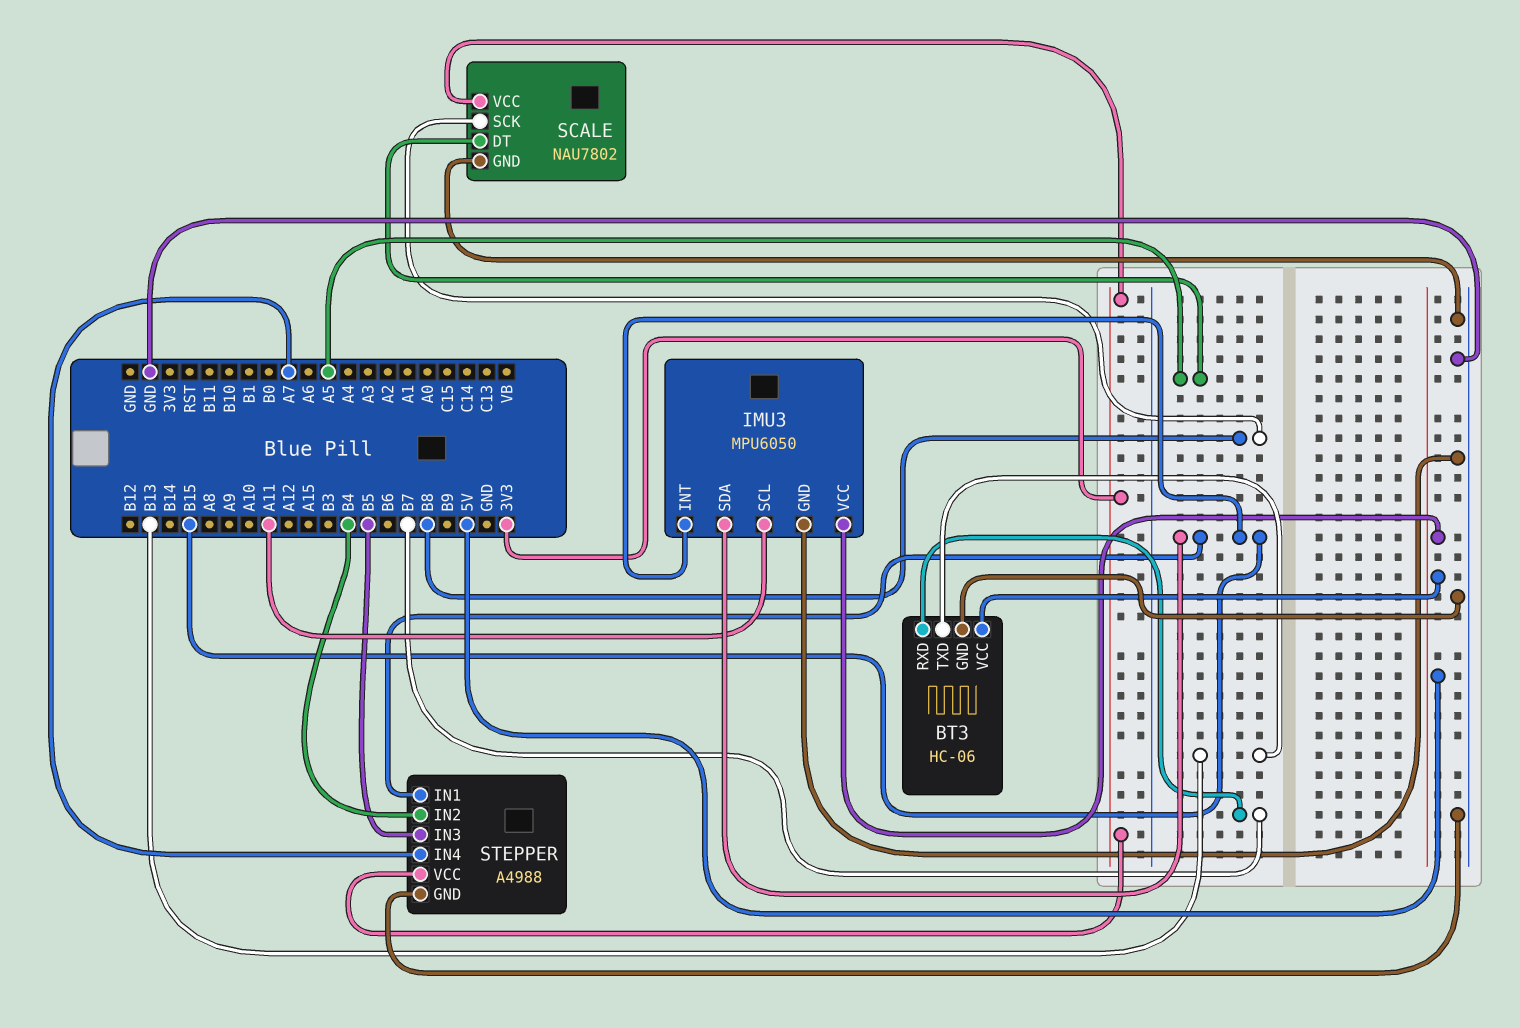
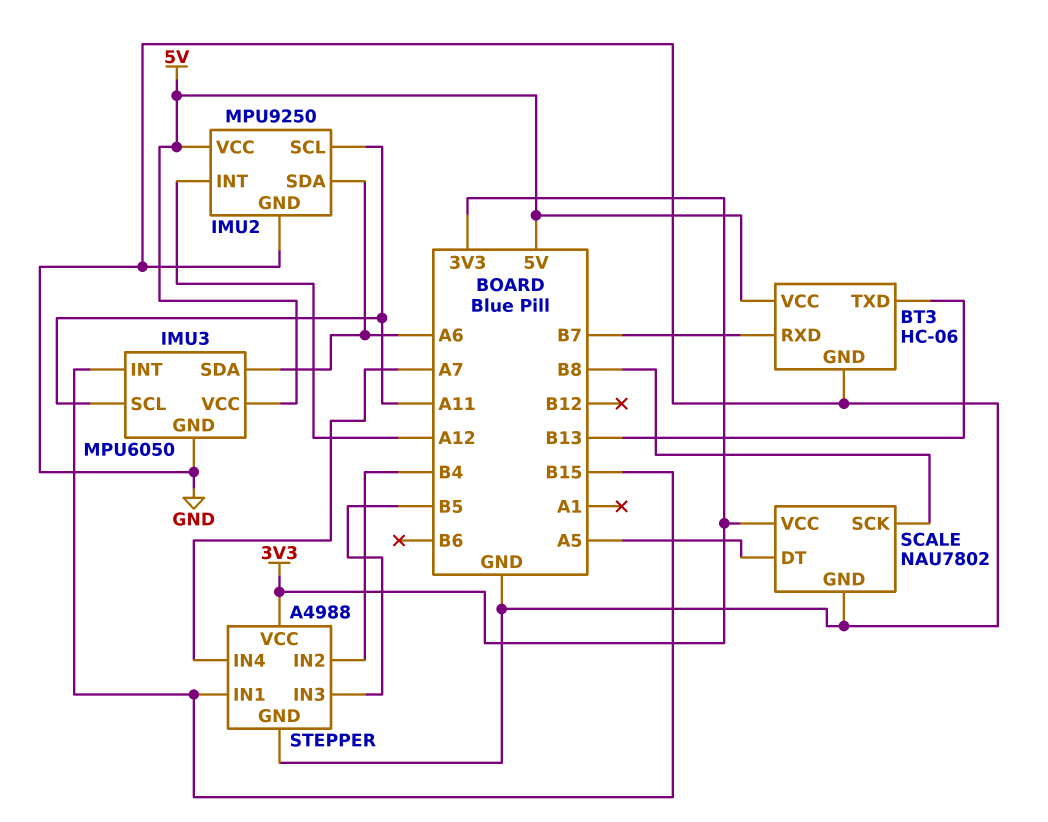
IMU2: none -> MPU9250
IMU2 pin GND: none -> GND
IMU2 pin INT: none -> A12
IMU2 pin SCL: none -> A11
IMU2 pin SDA: none -> A6
IMU2 pin VCC: none -> 5V
IMU3 pin SDA: B15 -> A6

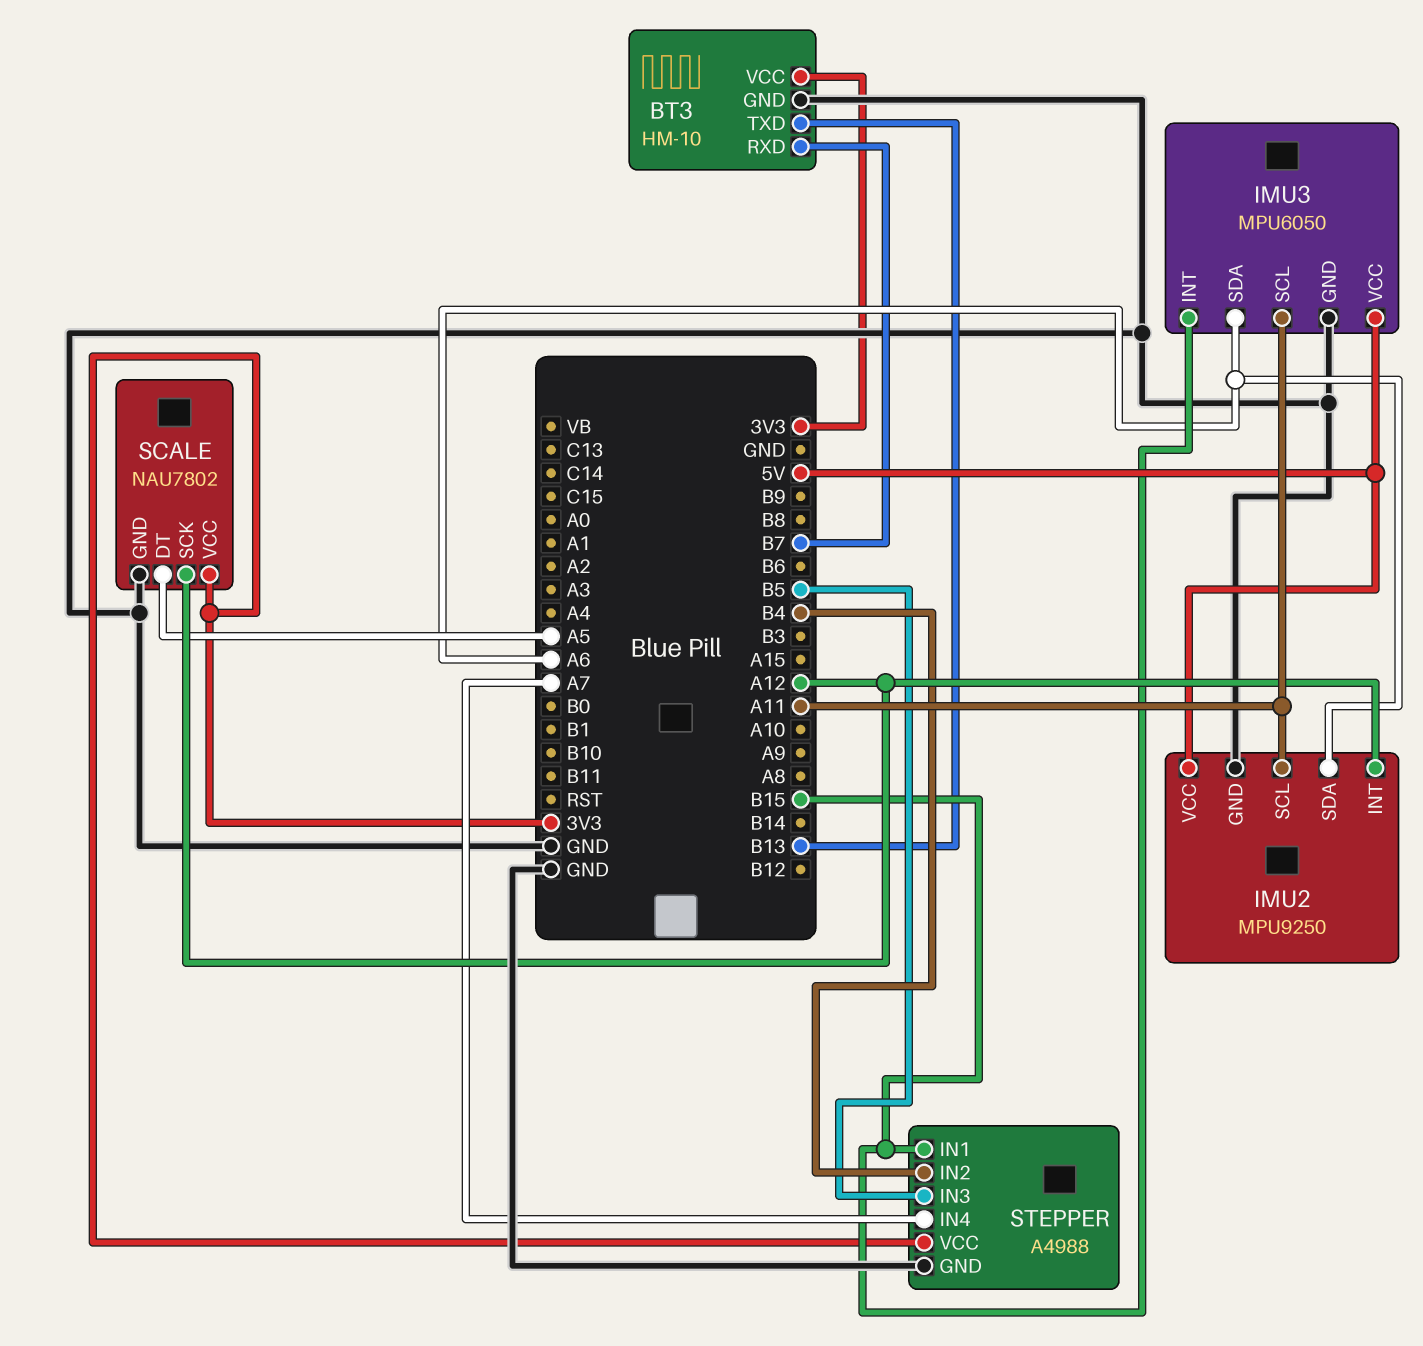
BT3: HC-06 -> HM-10
BT3 pin VCC: 5V -> 3V3
SCALE pin SCK: B8 -> A12

